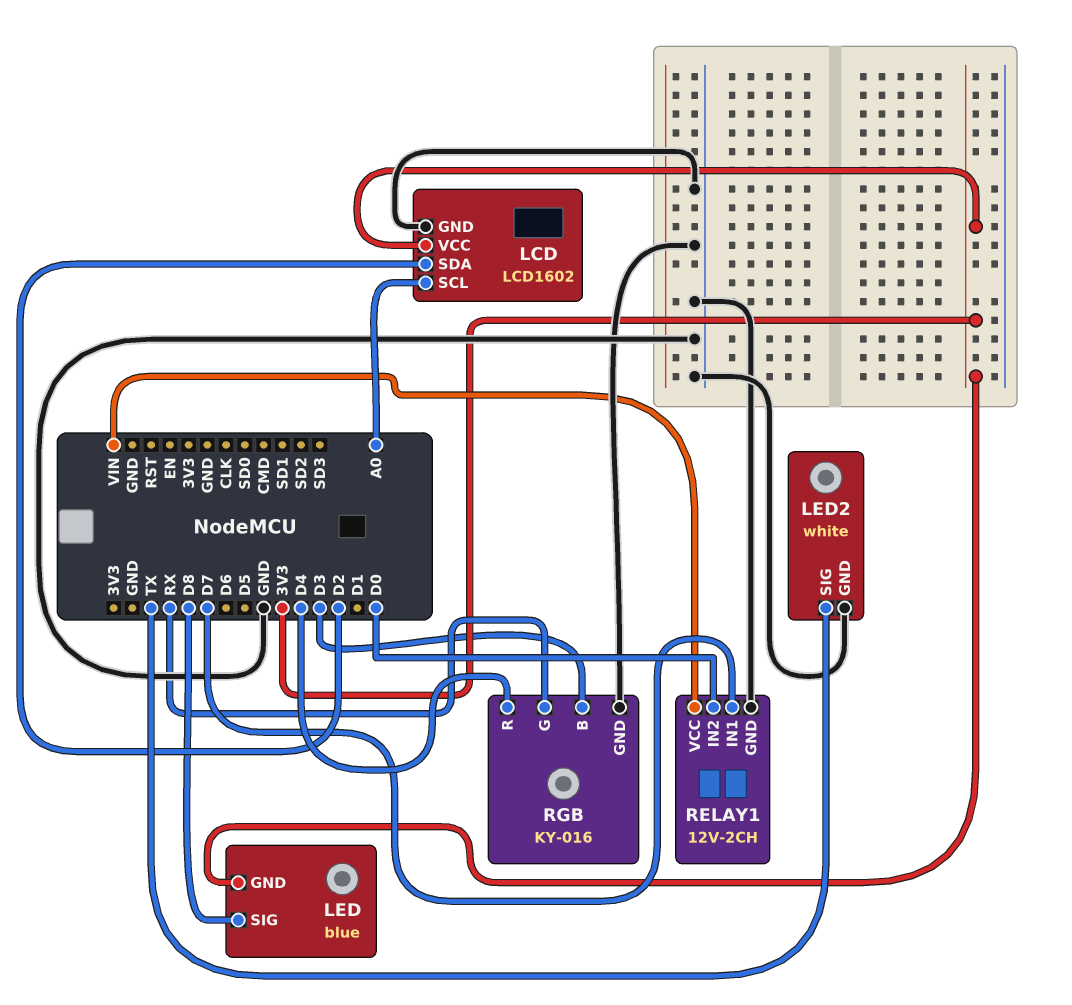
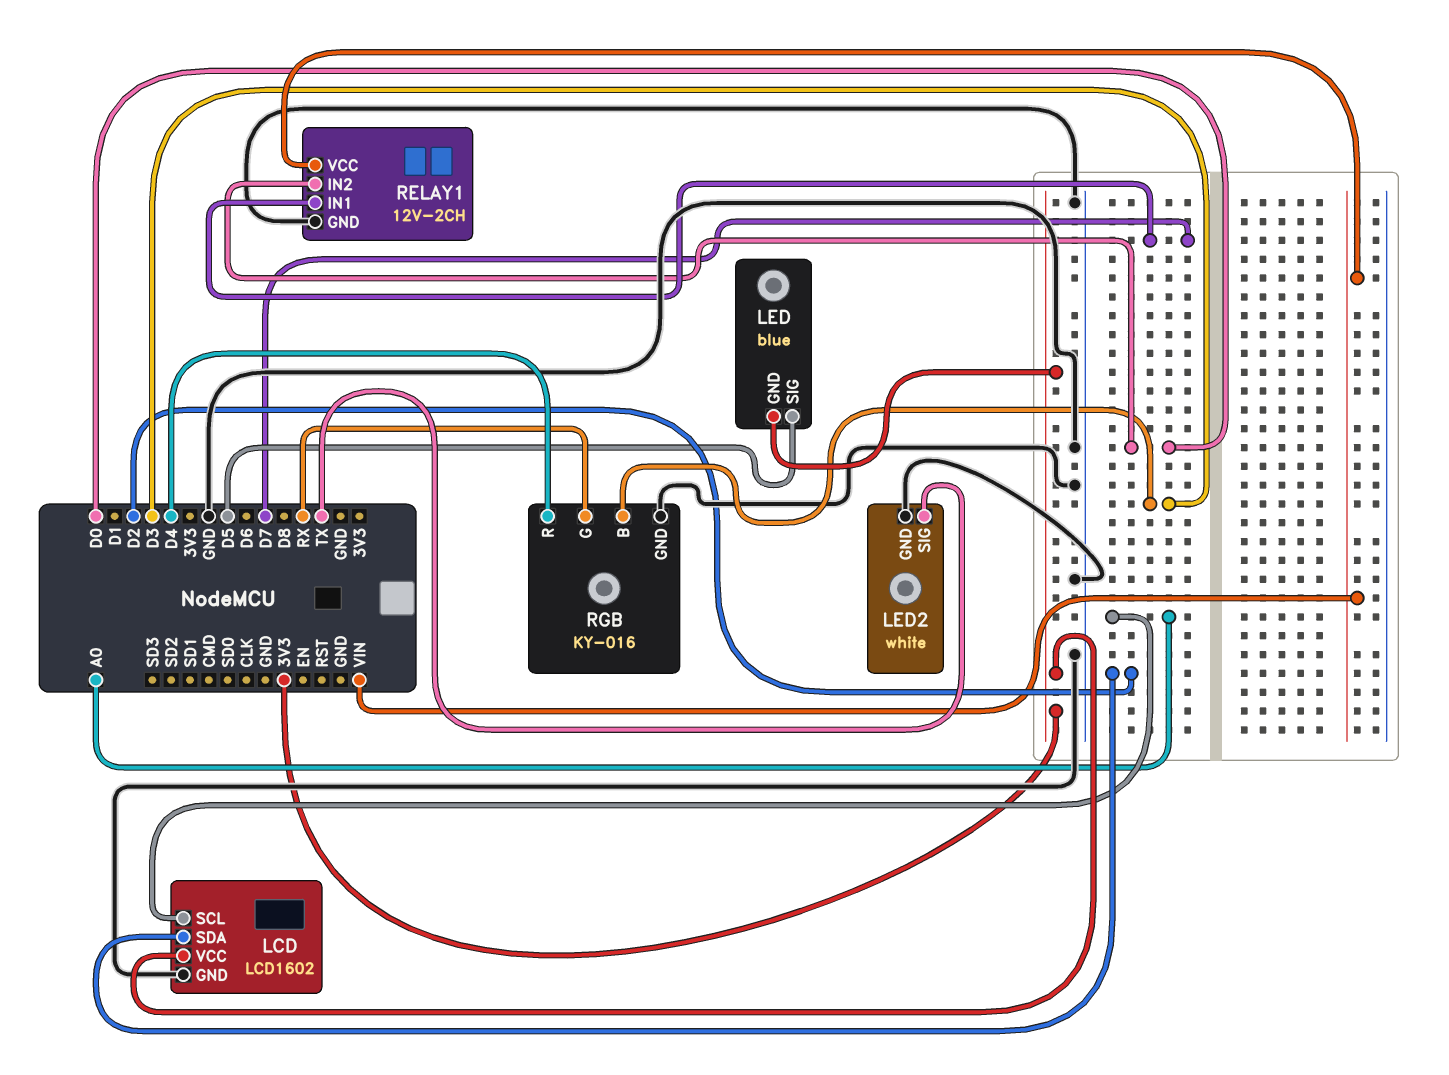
LED pin SIG: D8 -> D5

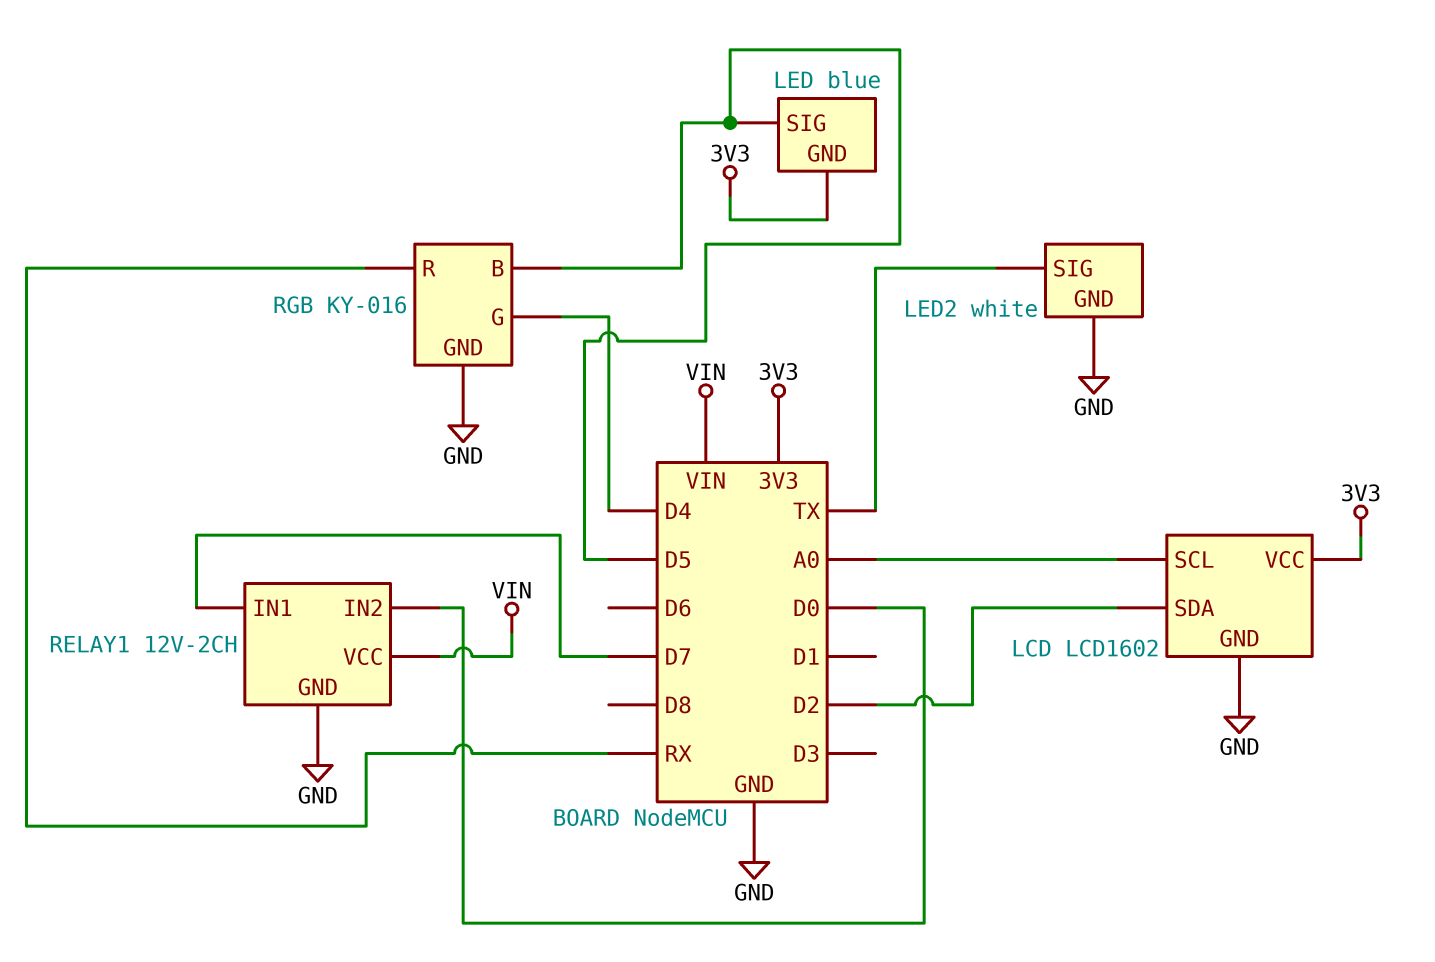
RGB pin B: D3 -> D5
RGB pin G: RX -> D4
RGB pin R: D4 -> RX

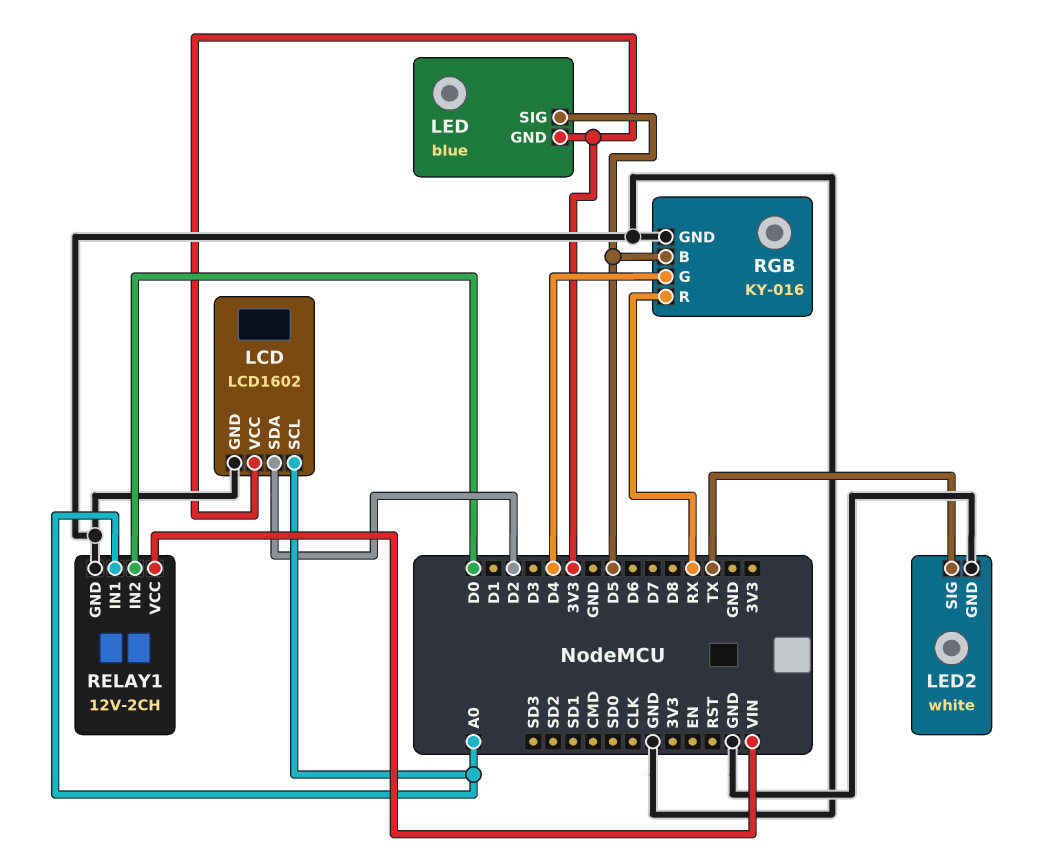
RELAY1 pin IN1: D7 -> A0

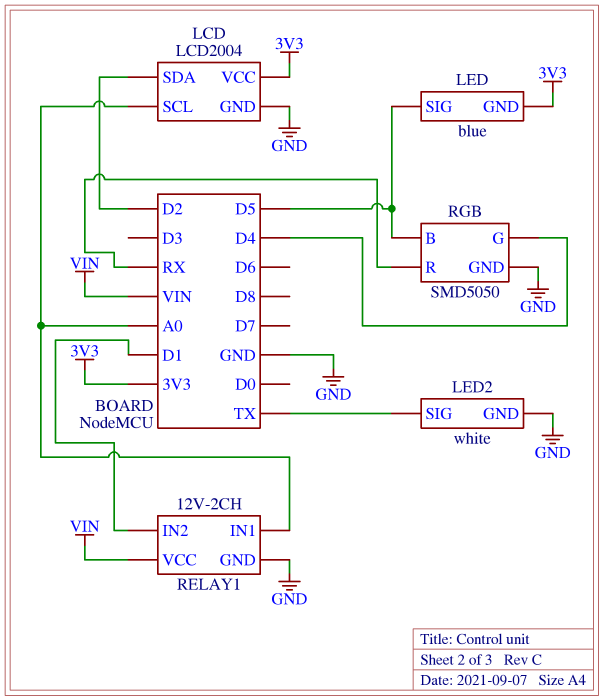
LCD: LCD1602 -> LCD2004
RELAY1 pin IN2: D0 -> D1
RGB: KY-016 -> SMD5050

